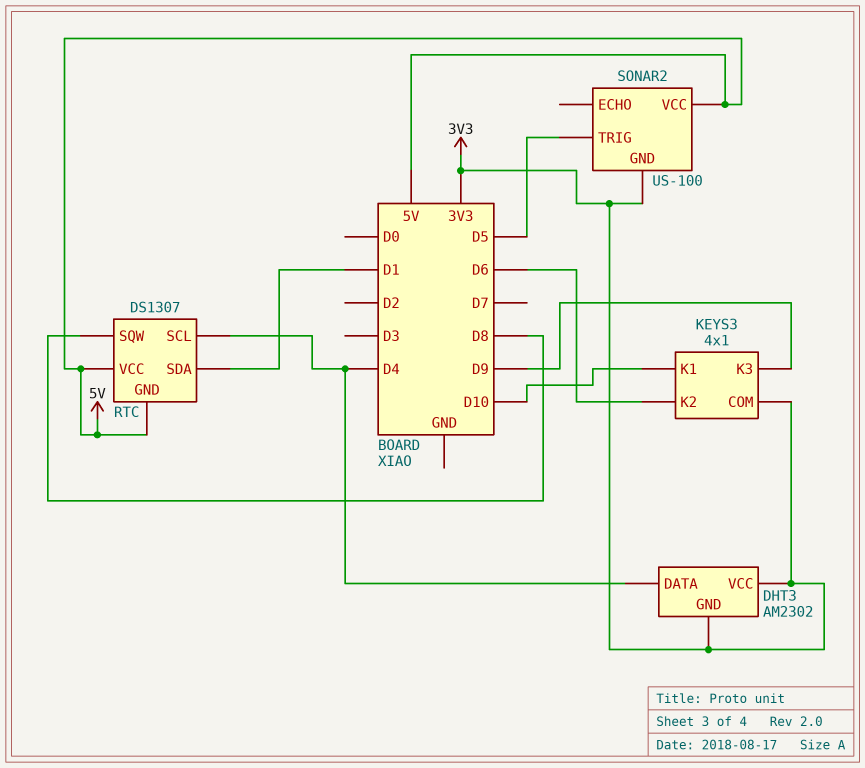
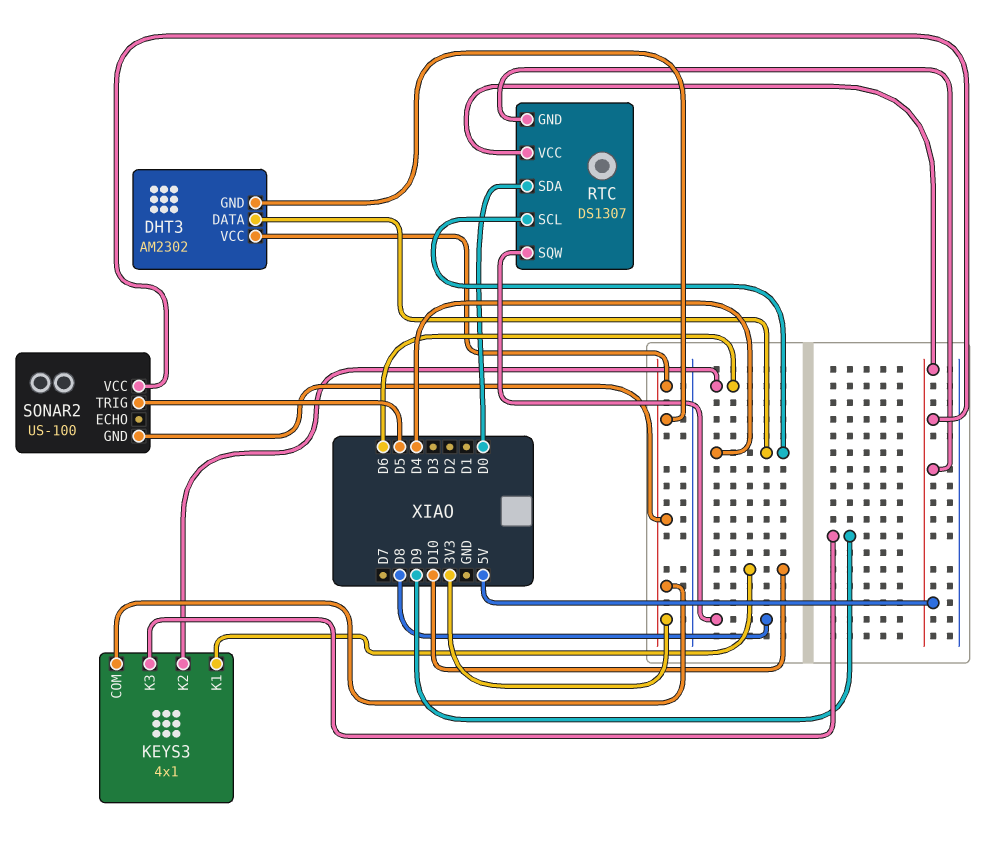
RTC pin SDA: D1 -> D0

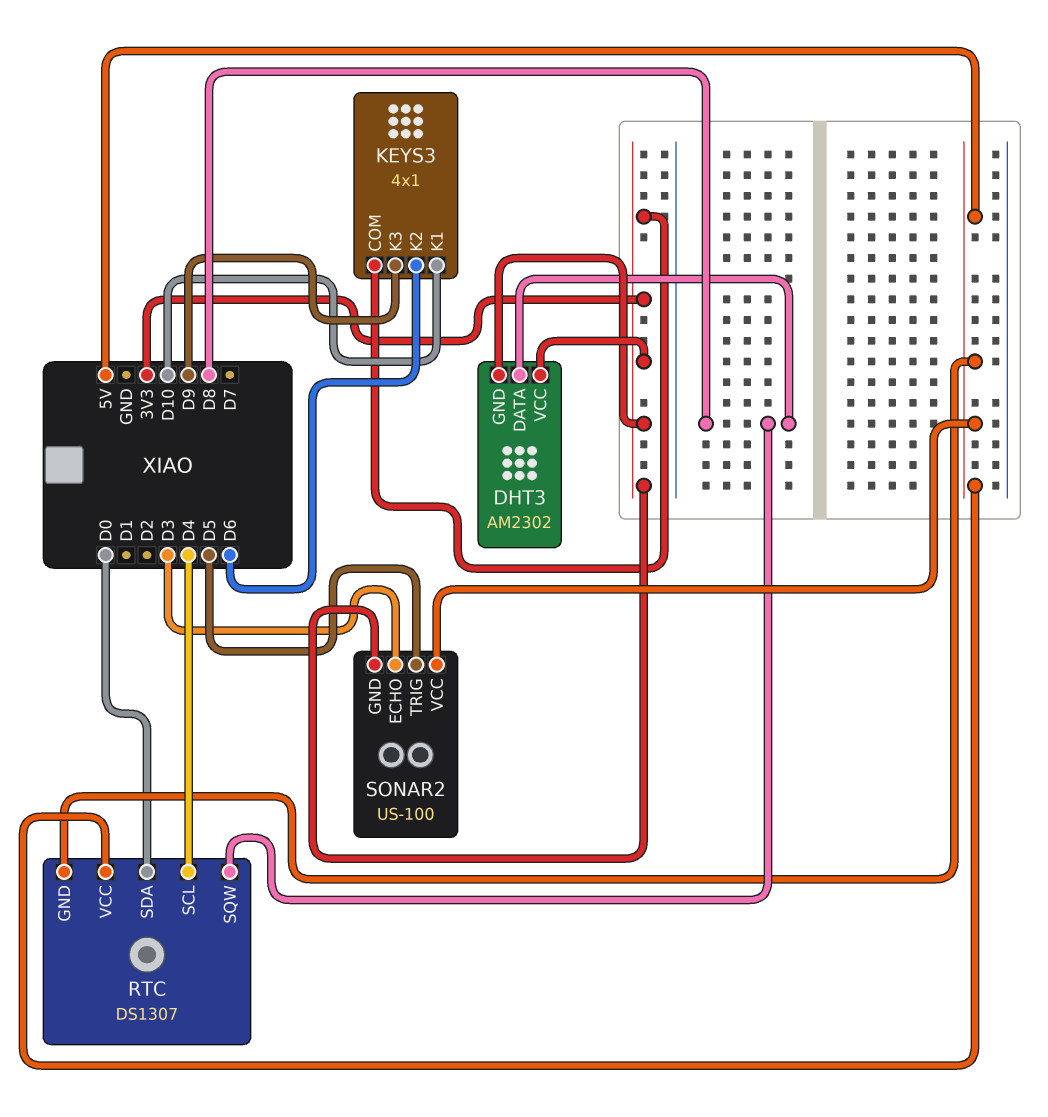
DHT3 pin DATA: D4 -> D8
SONAR2 pin ECHO: none -> D3

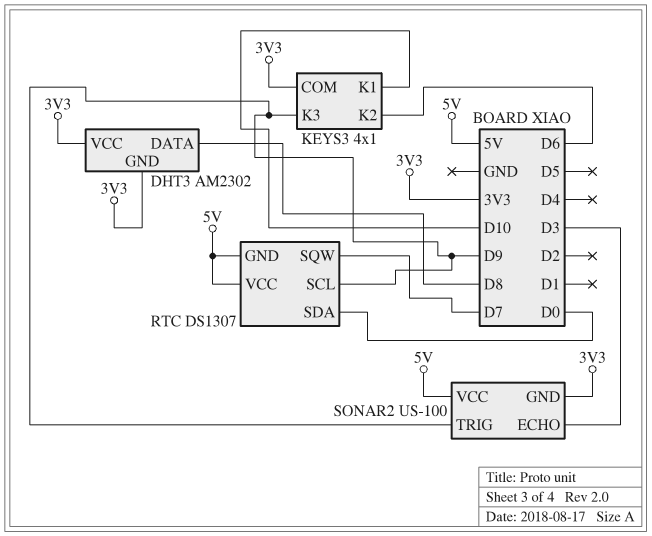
RTC pin SCL: D4 -> D9
RTC pin SQW: D8 -> D7
SONAR2 pin TRIG: D5 -> D9

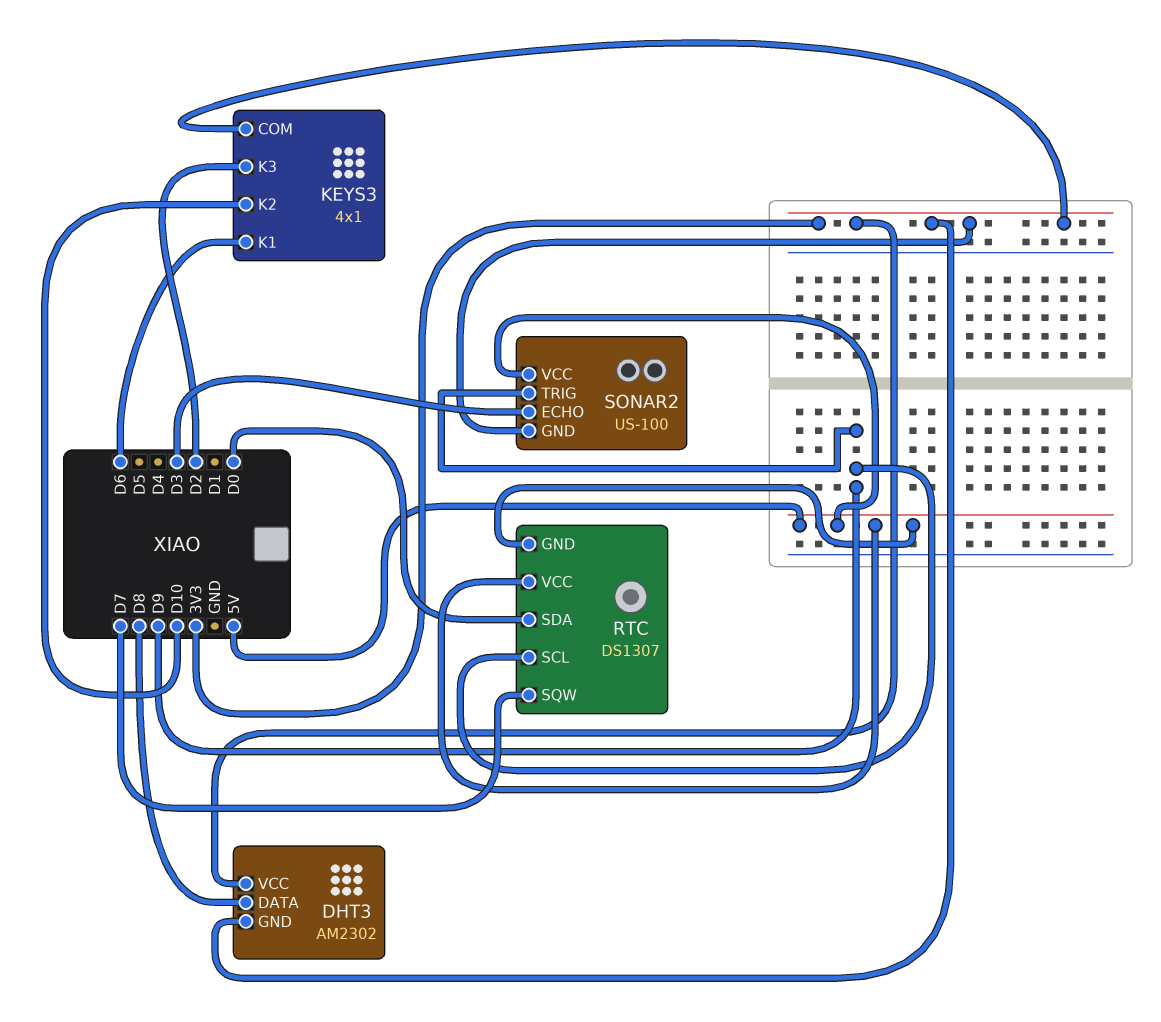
KEYS3 pin K1: D10 -> D6
KEYS3 pin K2: D6 -> D10
KEYS3 pin K3: D9 -> D2

